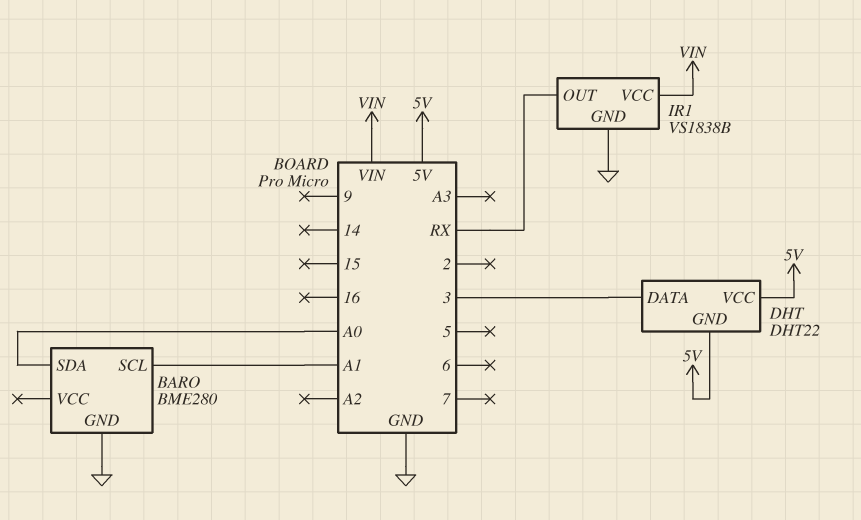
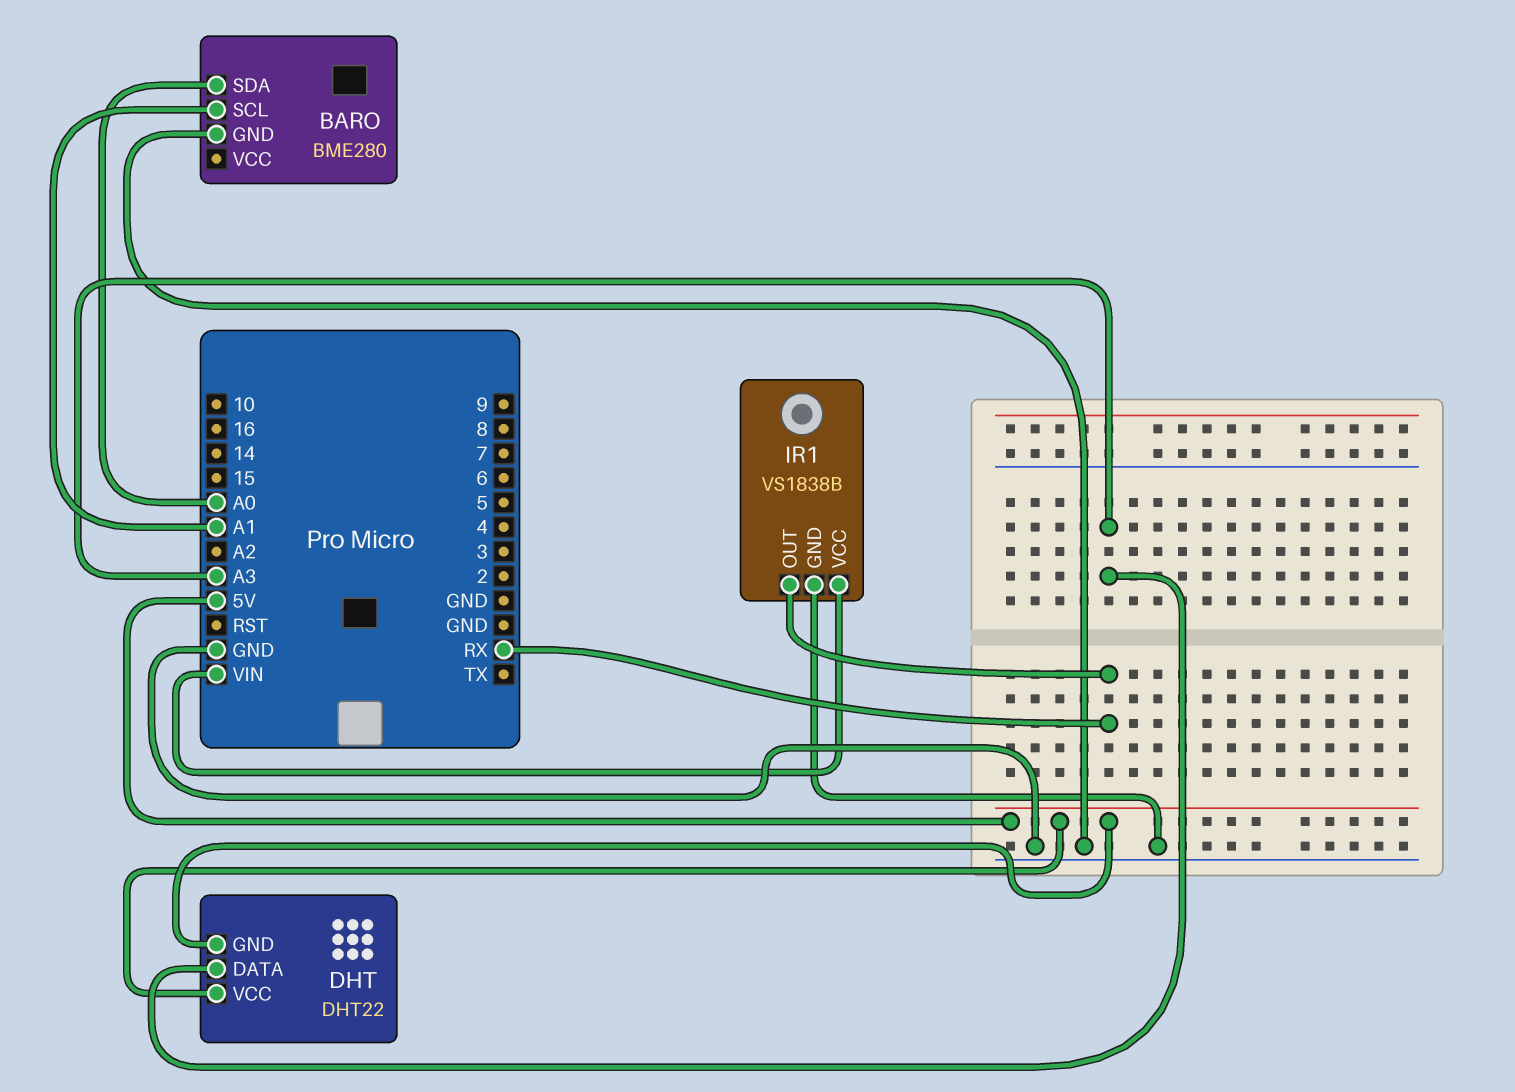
DHT pin DATA: 3 -> A3

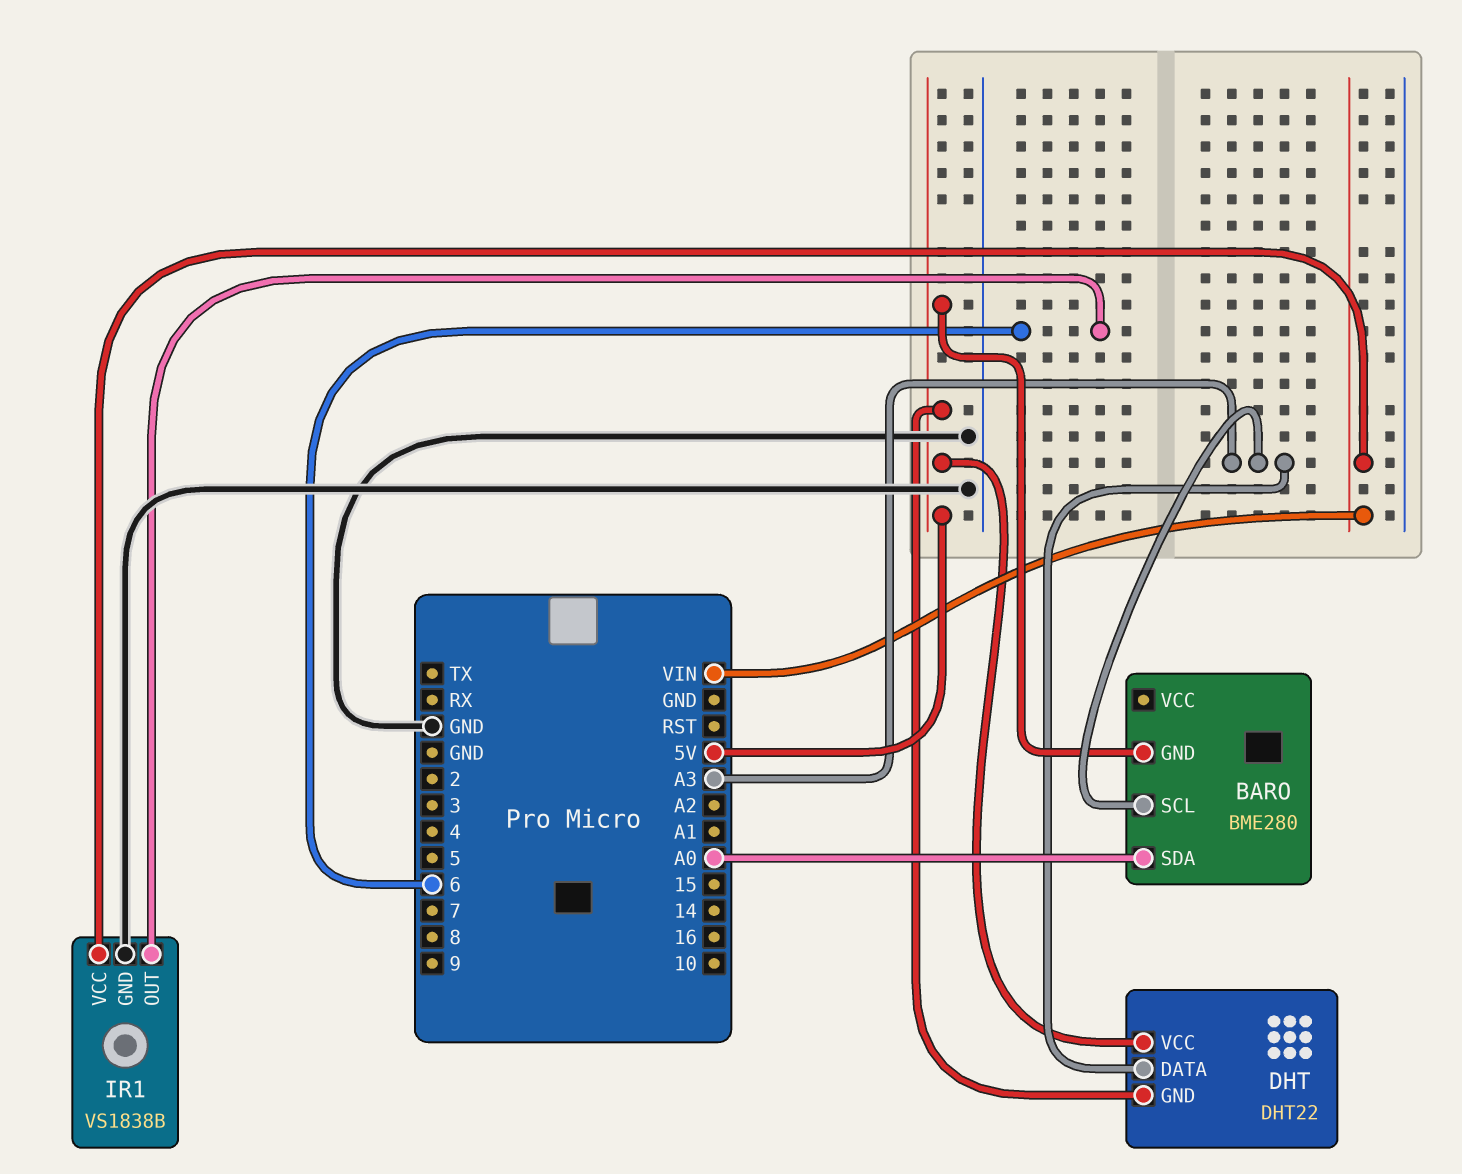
BARO pin GND: GND -> 5V
BARO pin SCL: A1 -> A3
IR1 pin OUT: RX -> 6

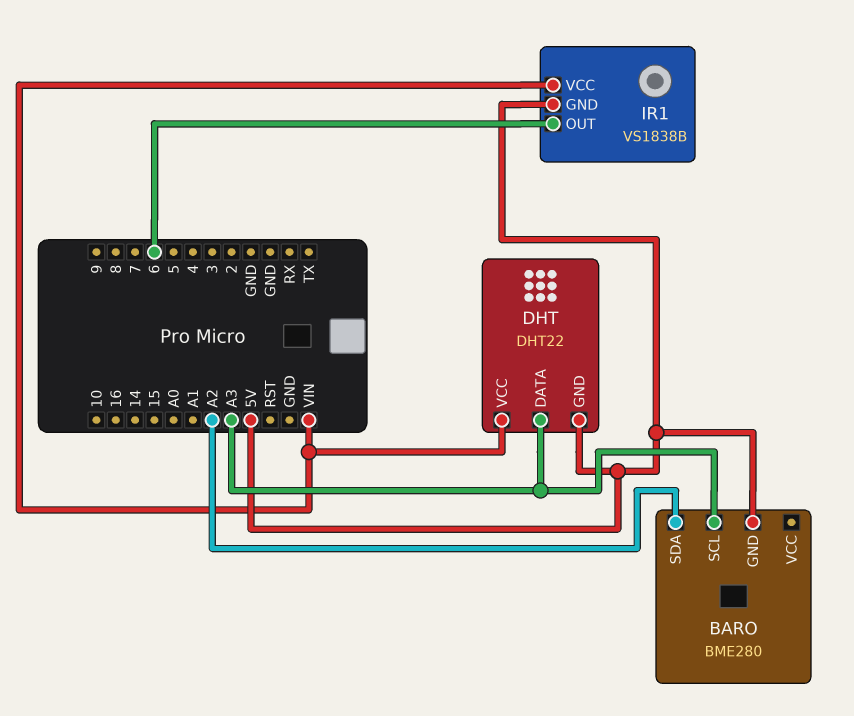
BARO pin SDA: A0 -> A2
DHT pin VCC: 5V -> VIN
IR1 pin GND: GND -> 5V

